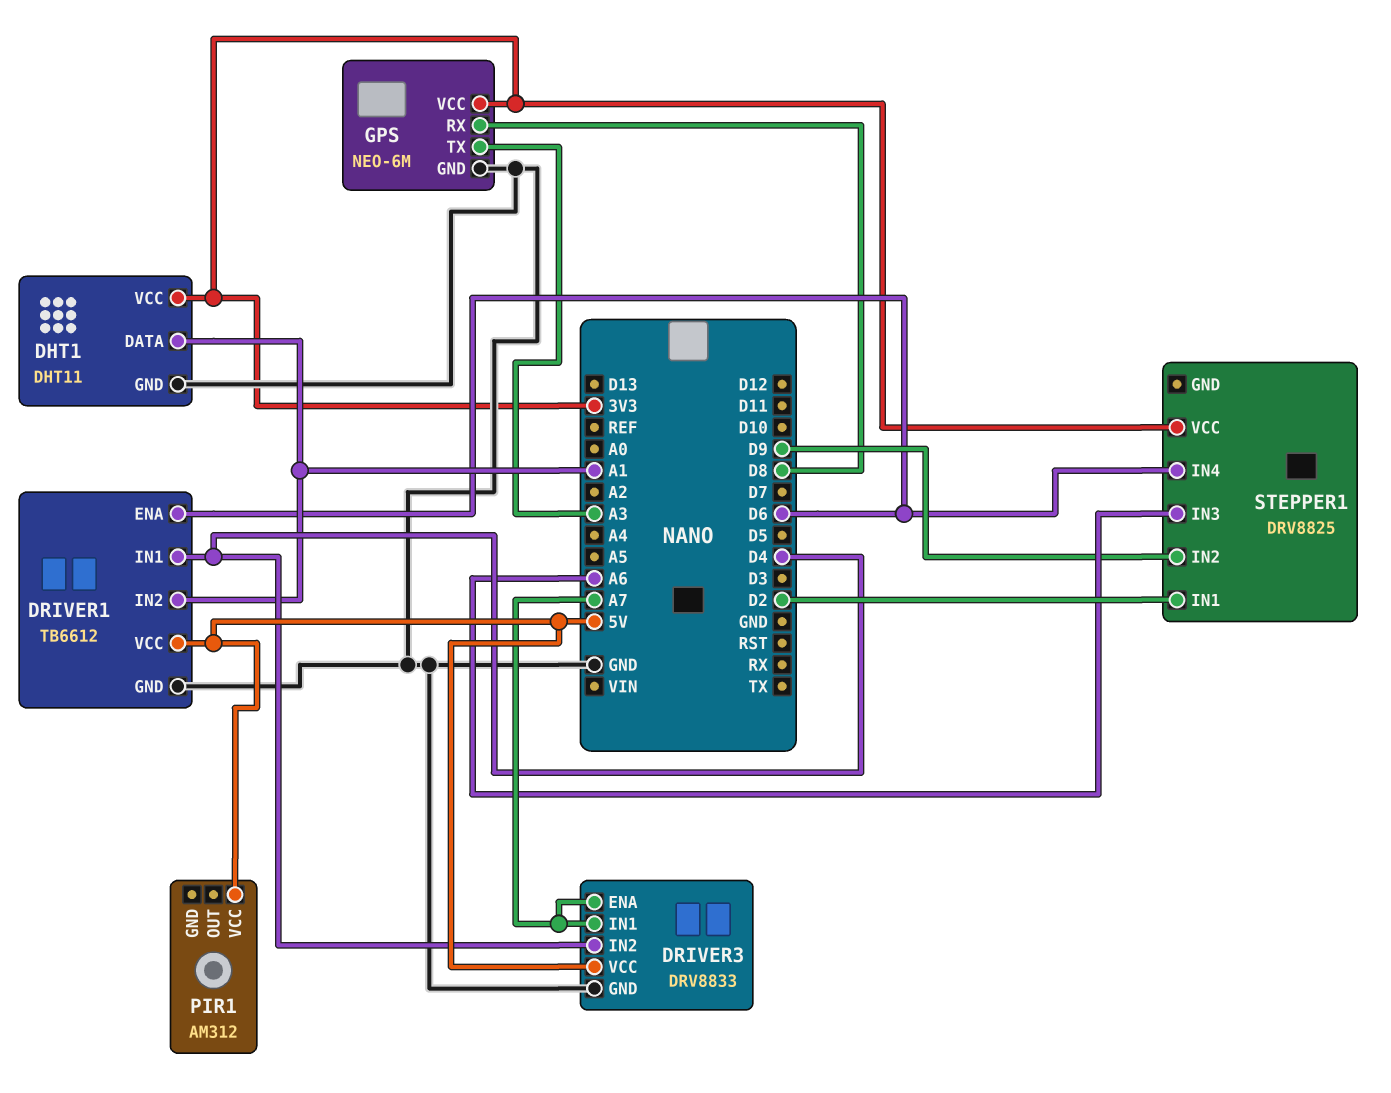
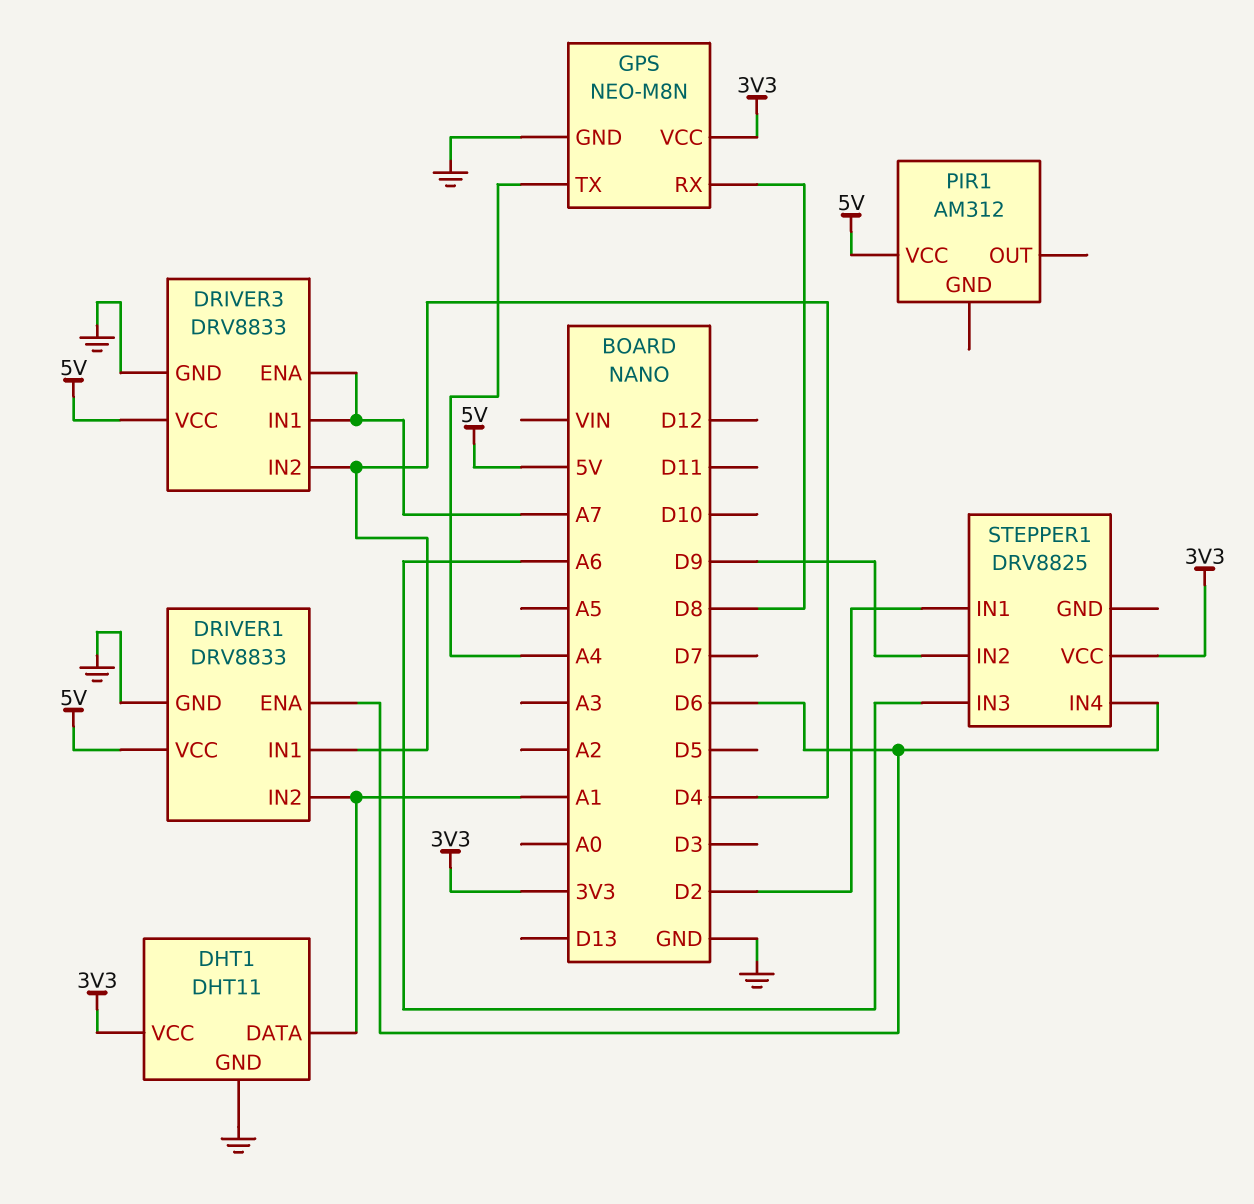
DRIVER1: TB6612 -> DRV8833
GPS: NEO-6M -> NEO-M8N
GPS pin TX: A3 -> A4

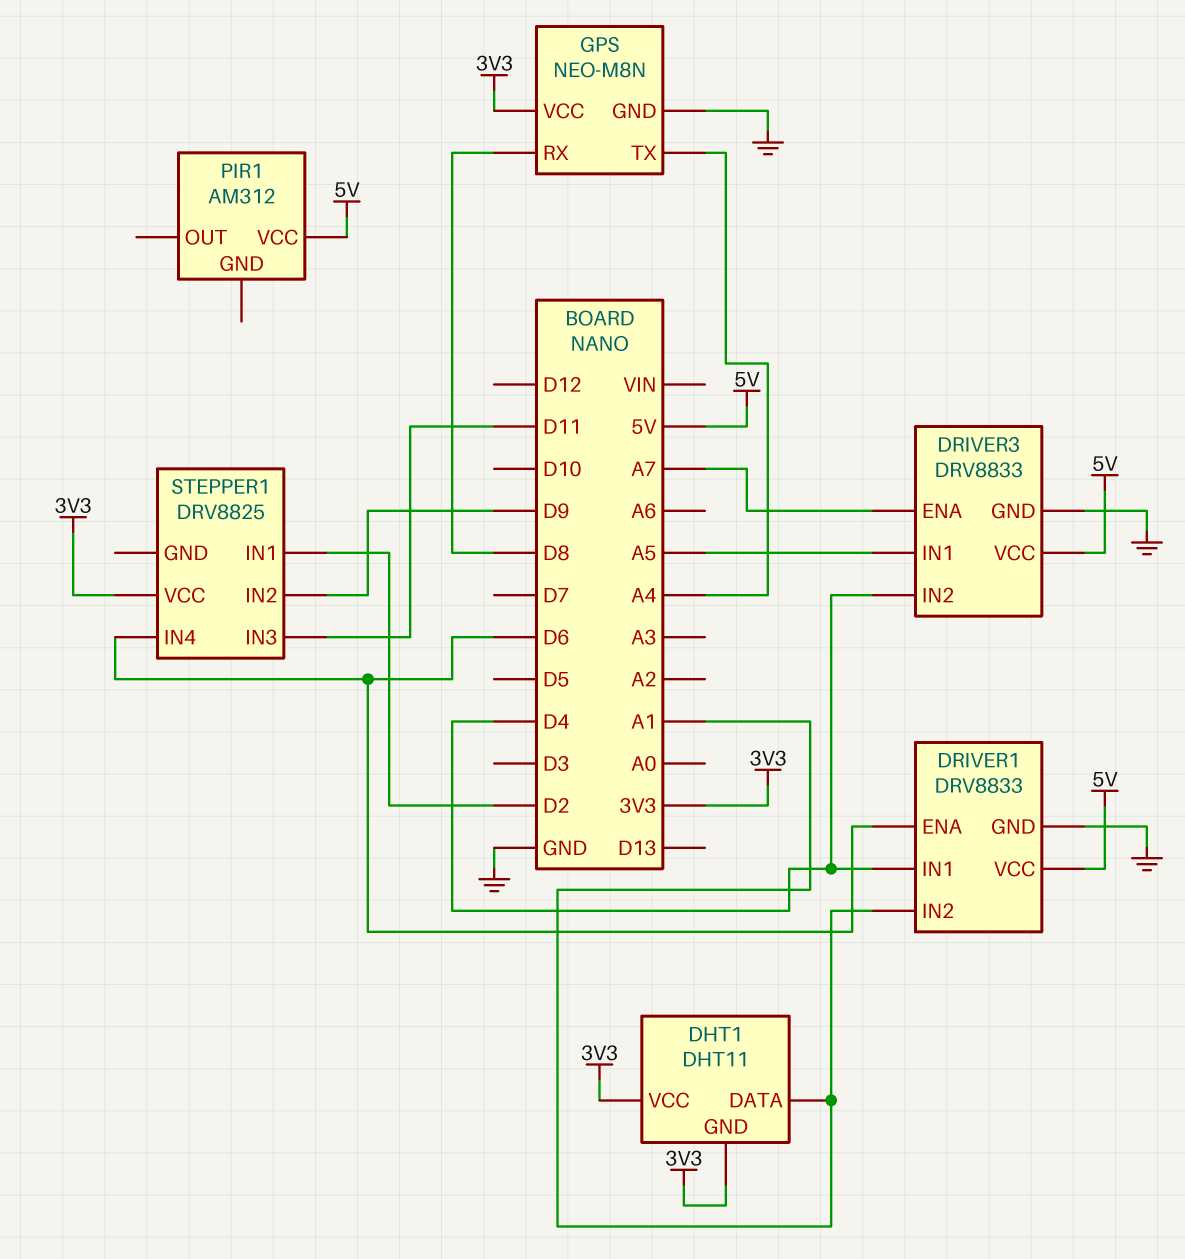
DHT1 pin GND: GND -> 3V3
DRIVER3 pin IN1: A7 -> A5
STEPPER1 pin IN3: A6 -> D11

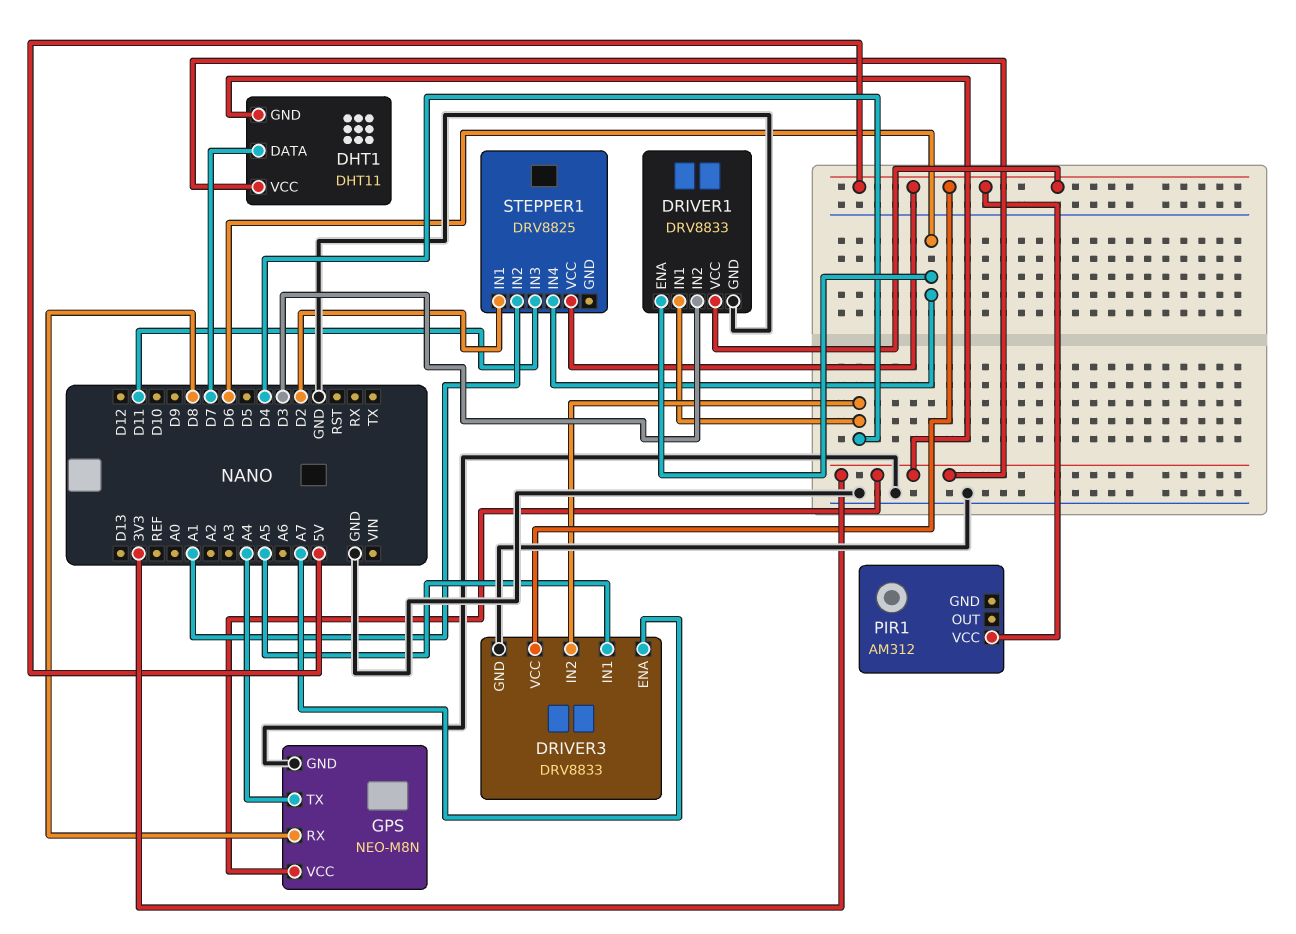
DHT1 pin DATA: A1 -> D7
DRIVER1 pin IN2: A1 -> D3
STEPPER1 pin IN2: D9 -> A1
STEPPER1 pin VCC: 3V3 -> 5V

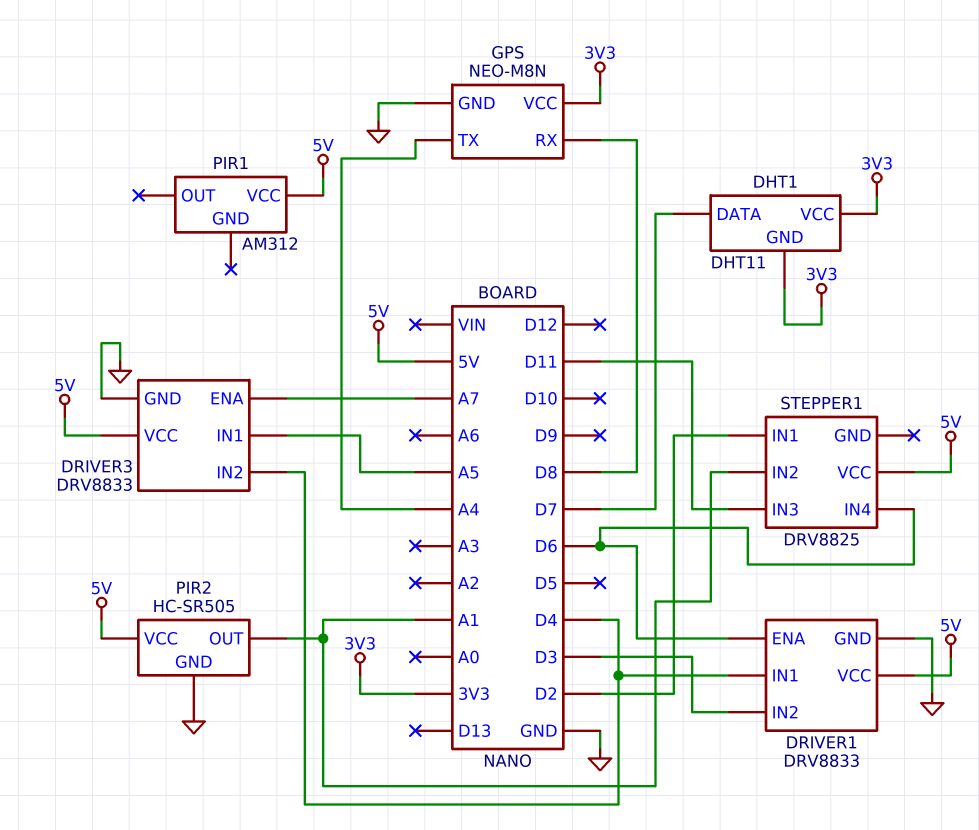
PIR2: none -> HC-SR505
PIR2 pin GND: none -> GND
PIR2 pin OUT: none -> A1
PIR2 pin VCC: none -> 5V

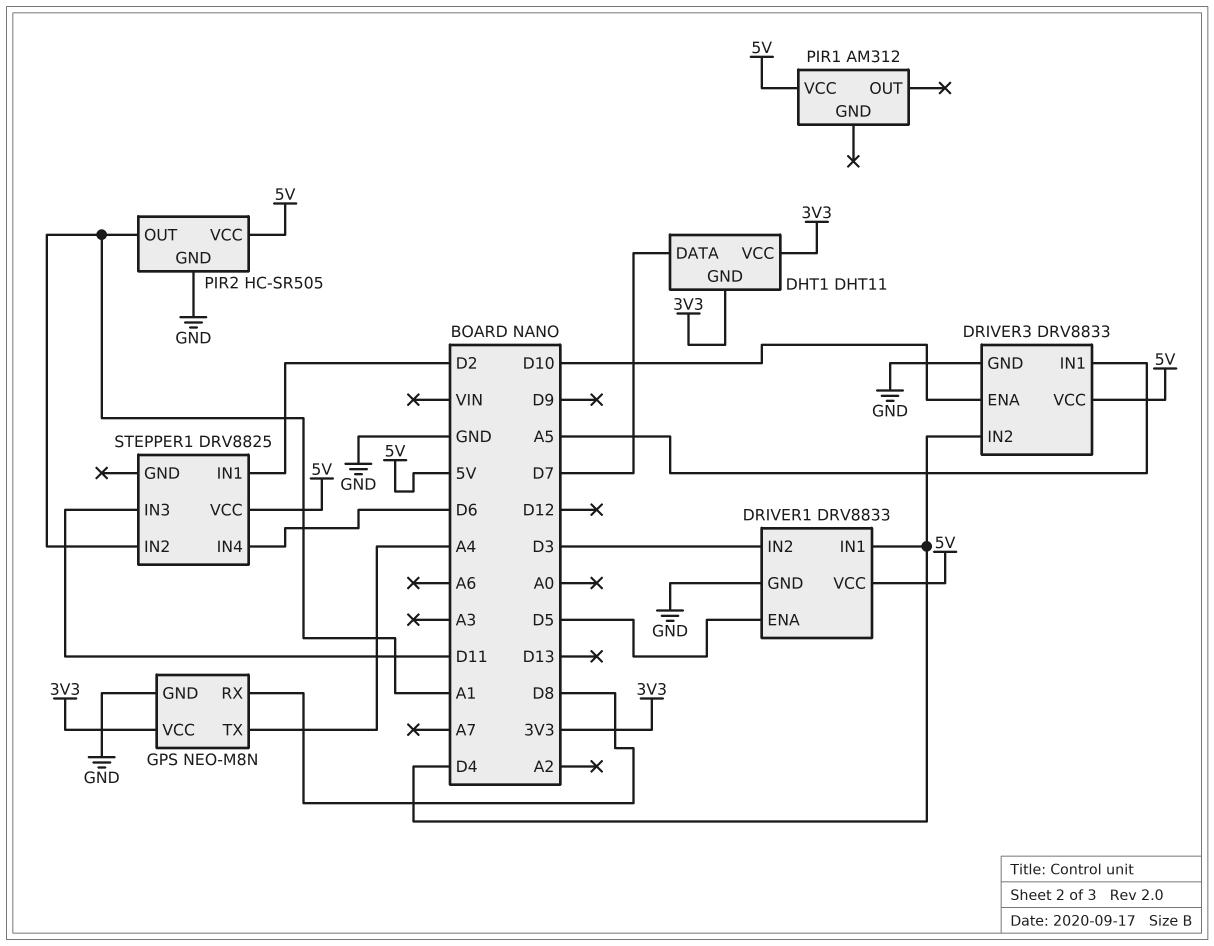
DRIVER1 pin ENA: D6 -> D5
DRIVER3 pin ENA: A7 -> D10

